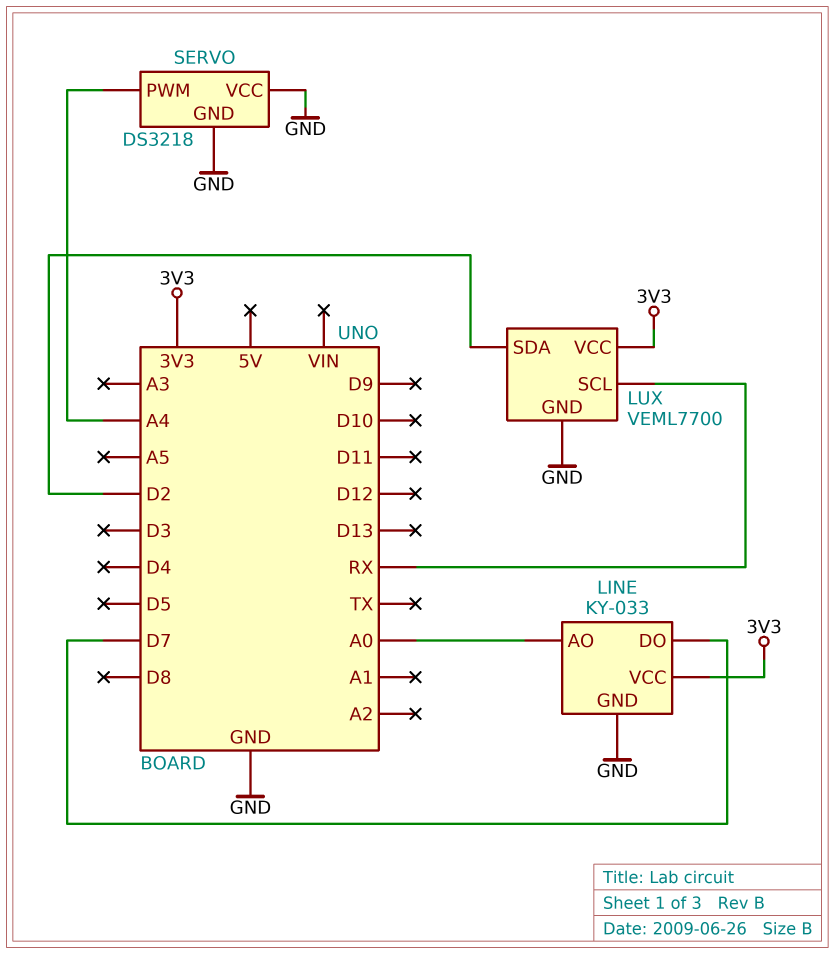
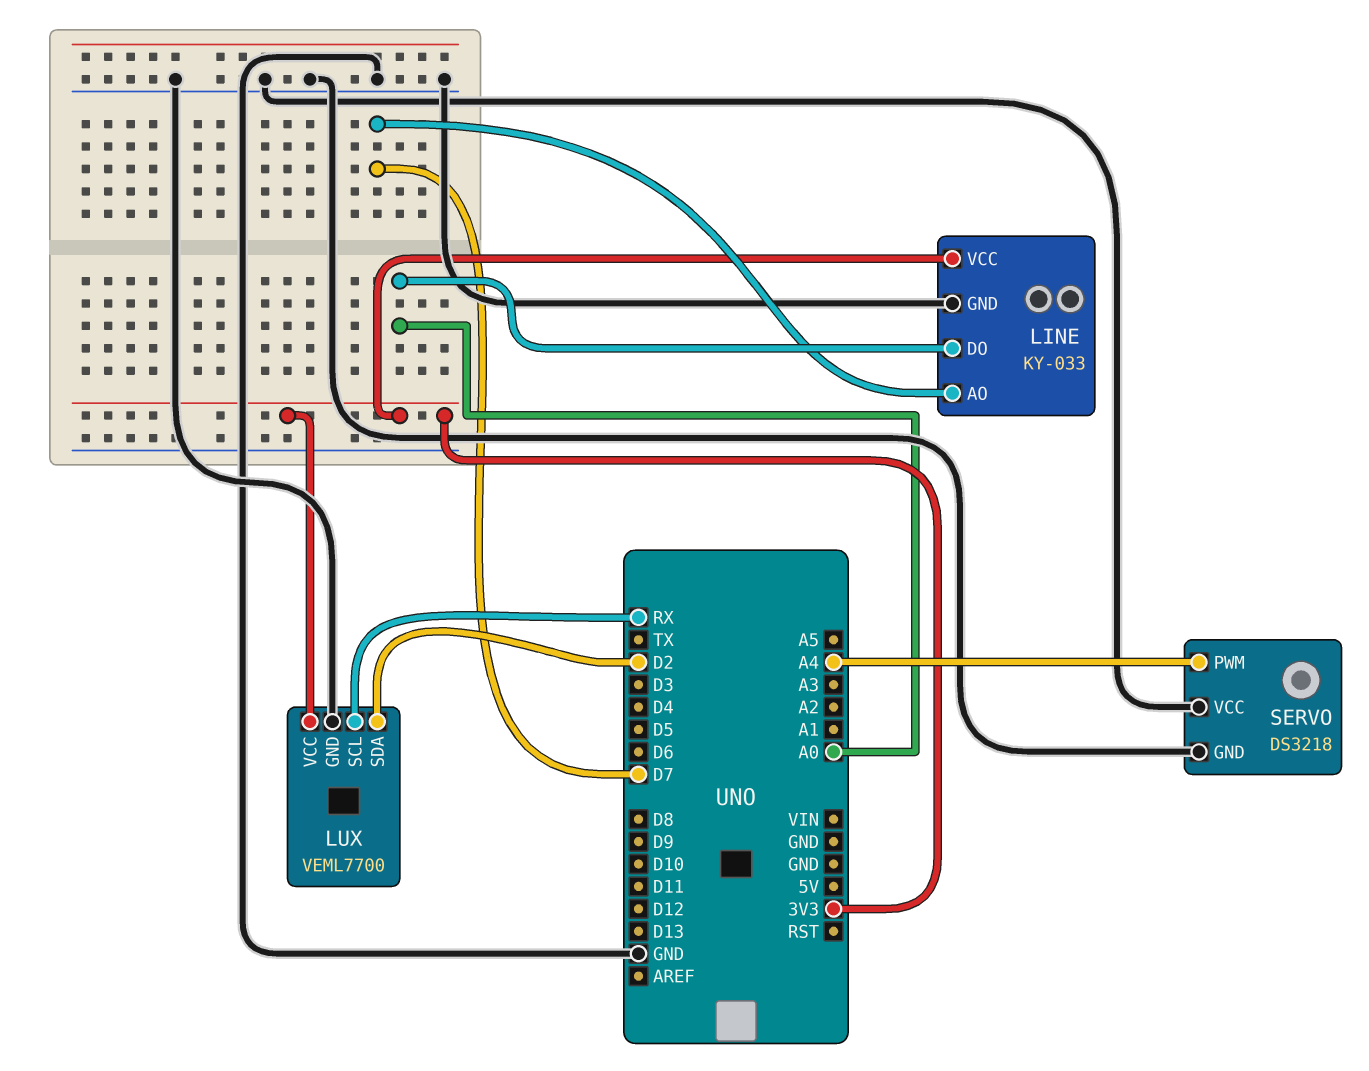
LINE pin AO: A0 -> D7
LINE pin DO: D7 -> A0

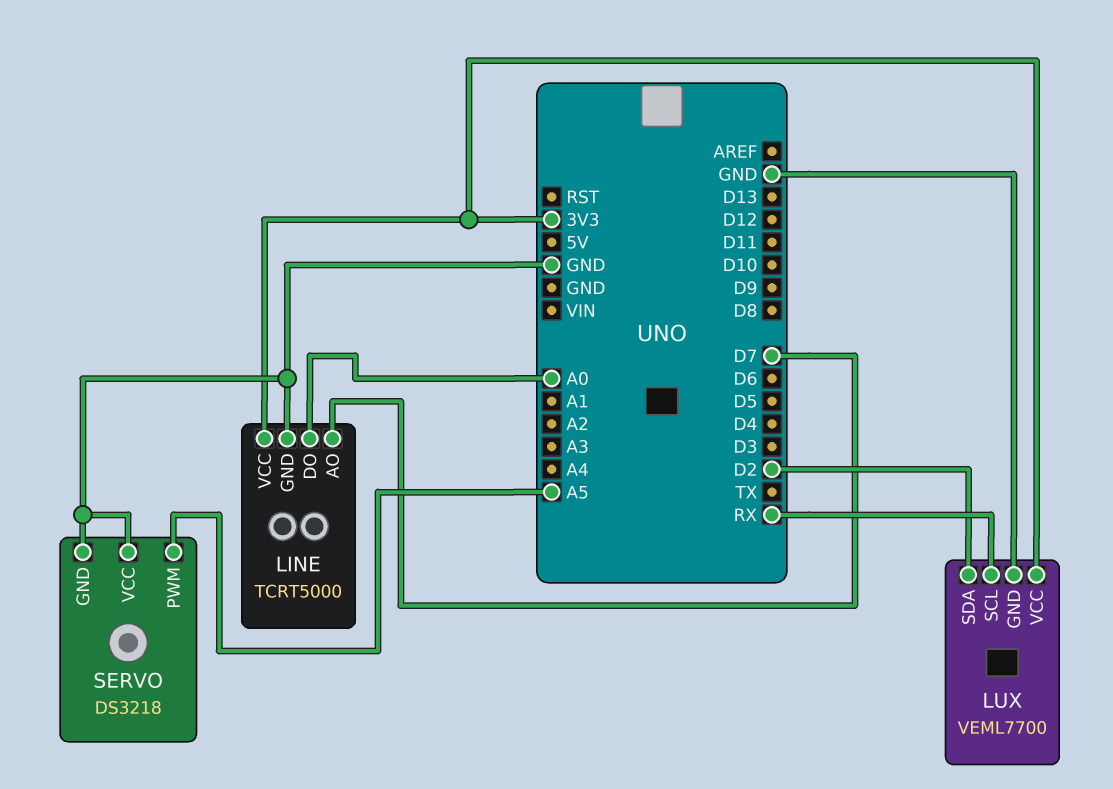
LINE: KY-033 -> TCRT5000
SERVO pin PWM: A4 -> A5

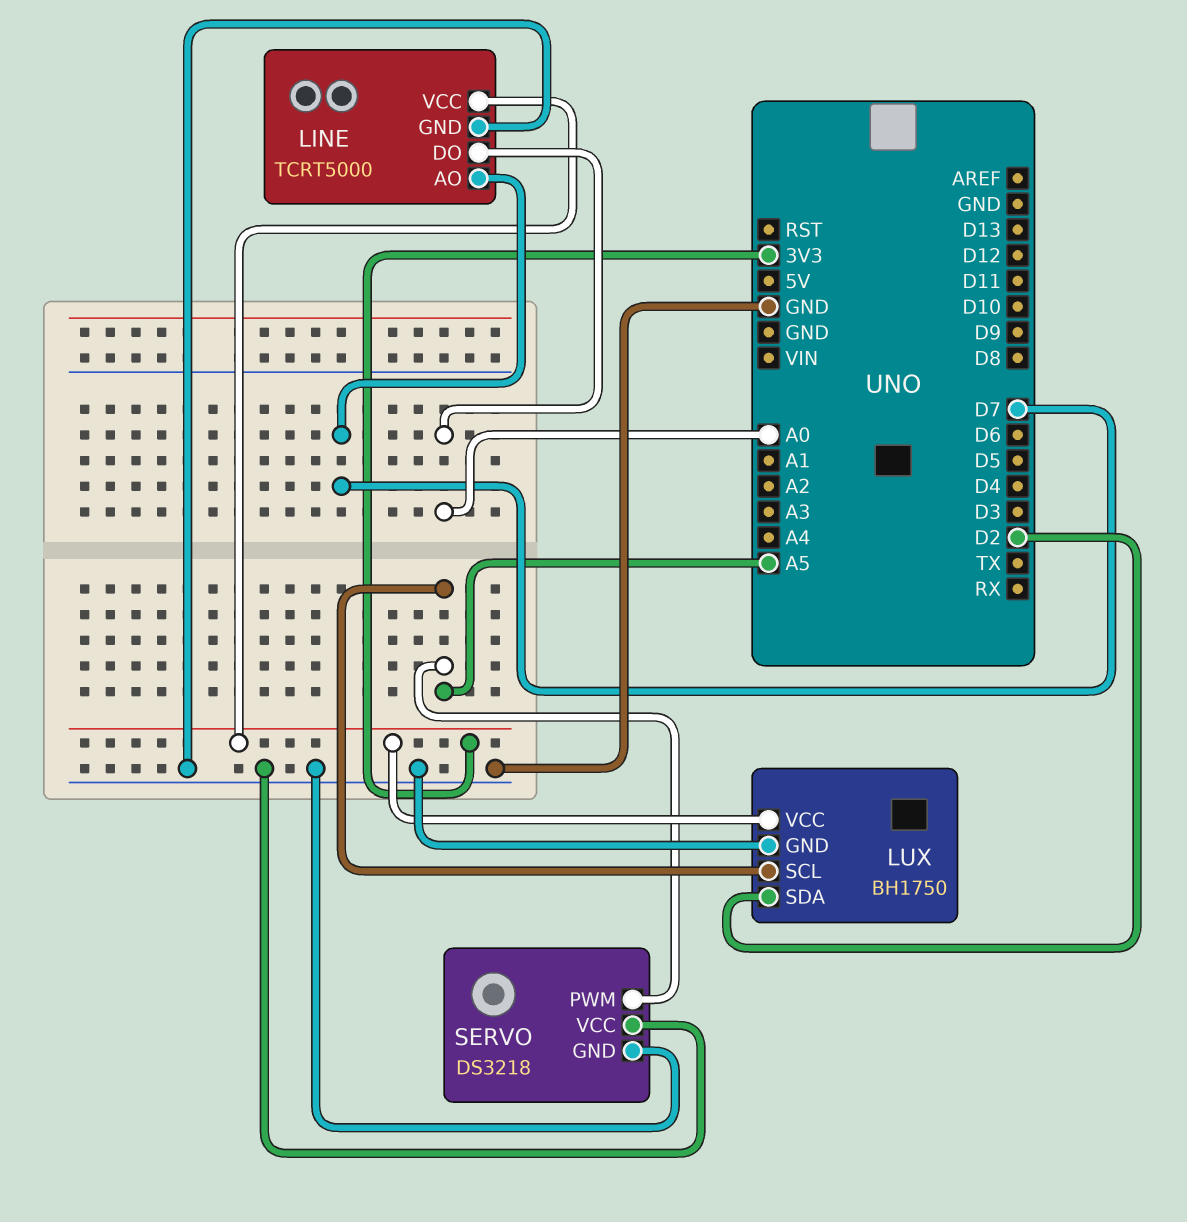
LUX: VEML7700 -> BH1750
LUX pin SCL: RX -> A5

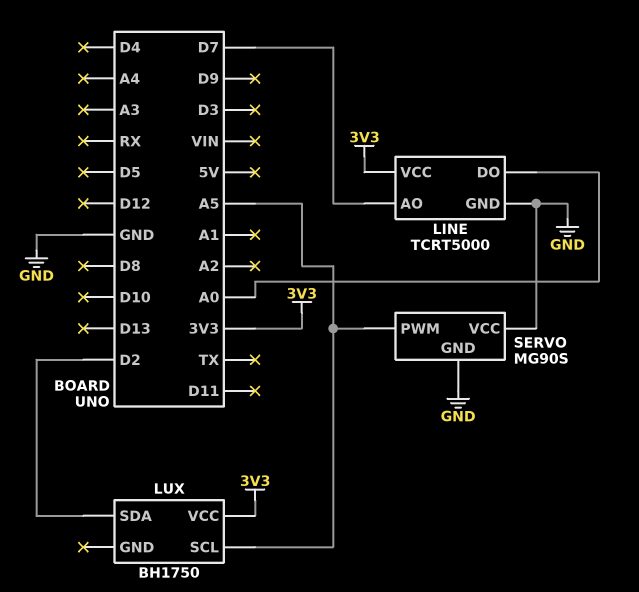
LUX pin GND: GND -> none
SERVO: DS3218 -> MG90S

